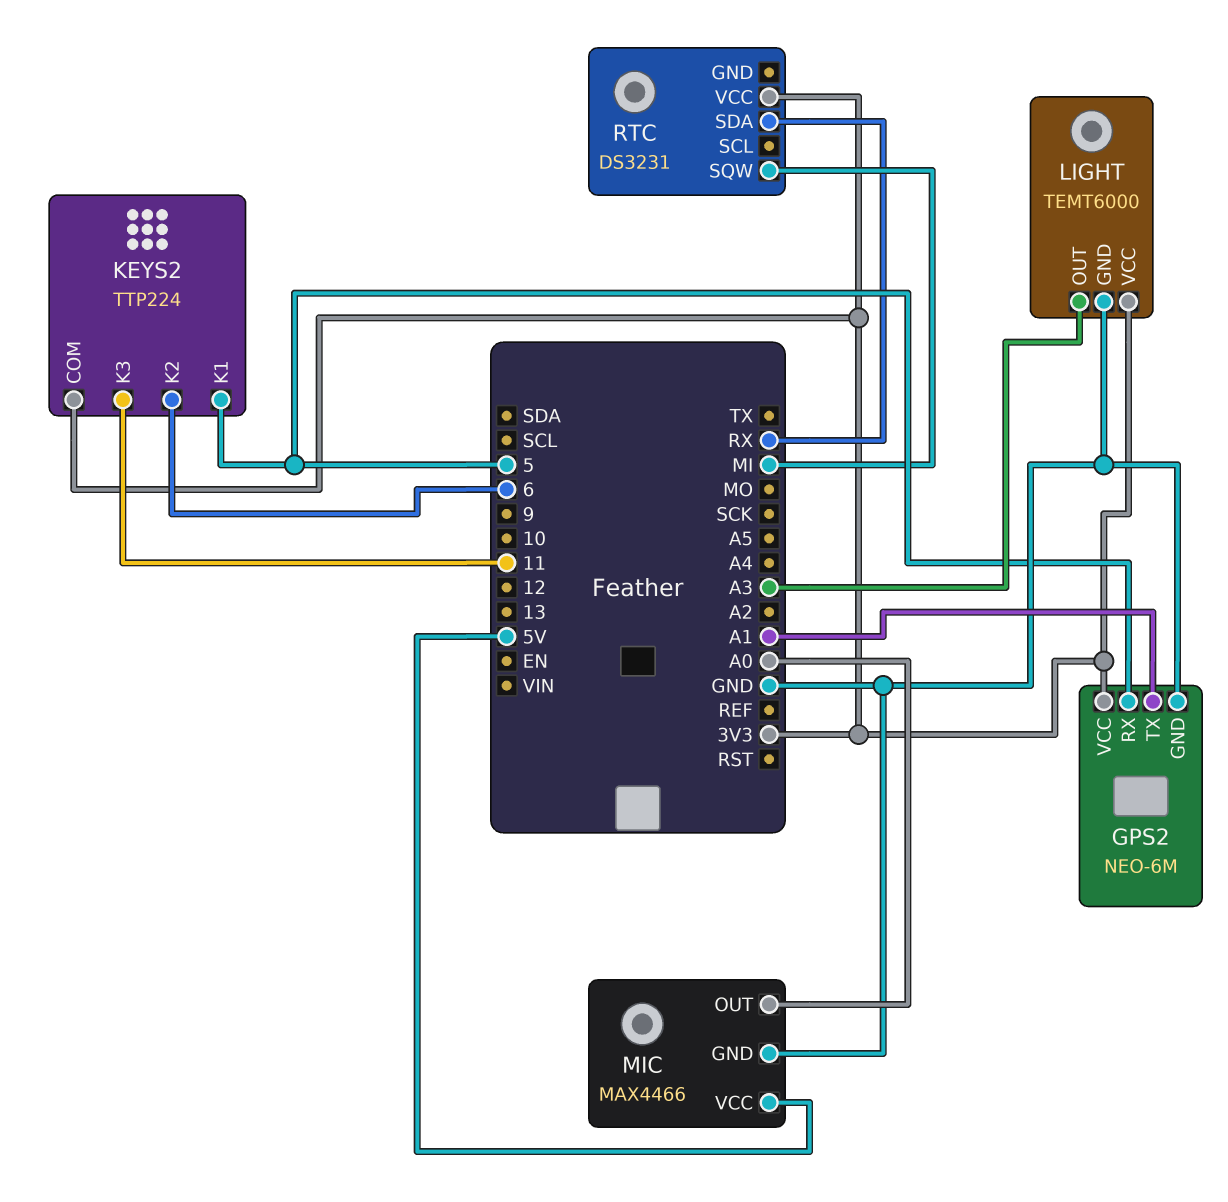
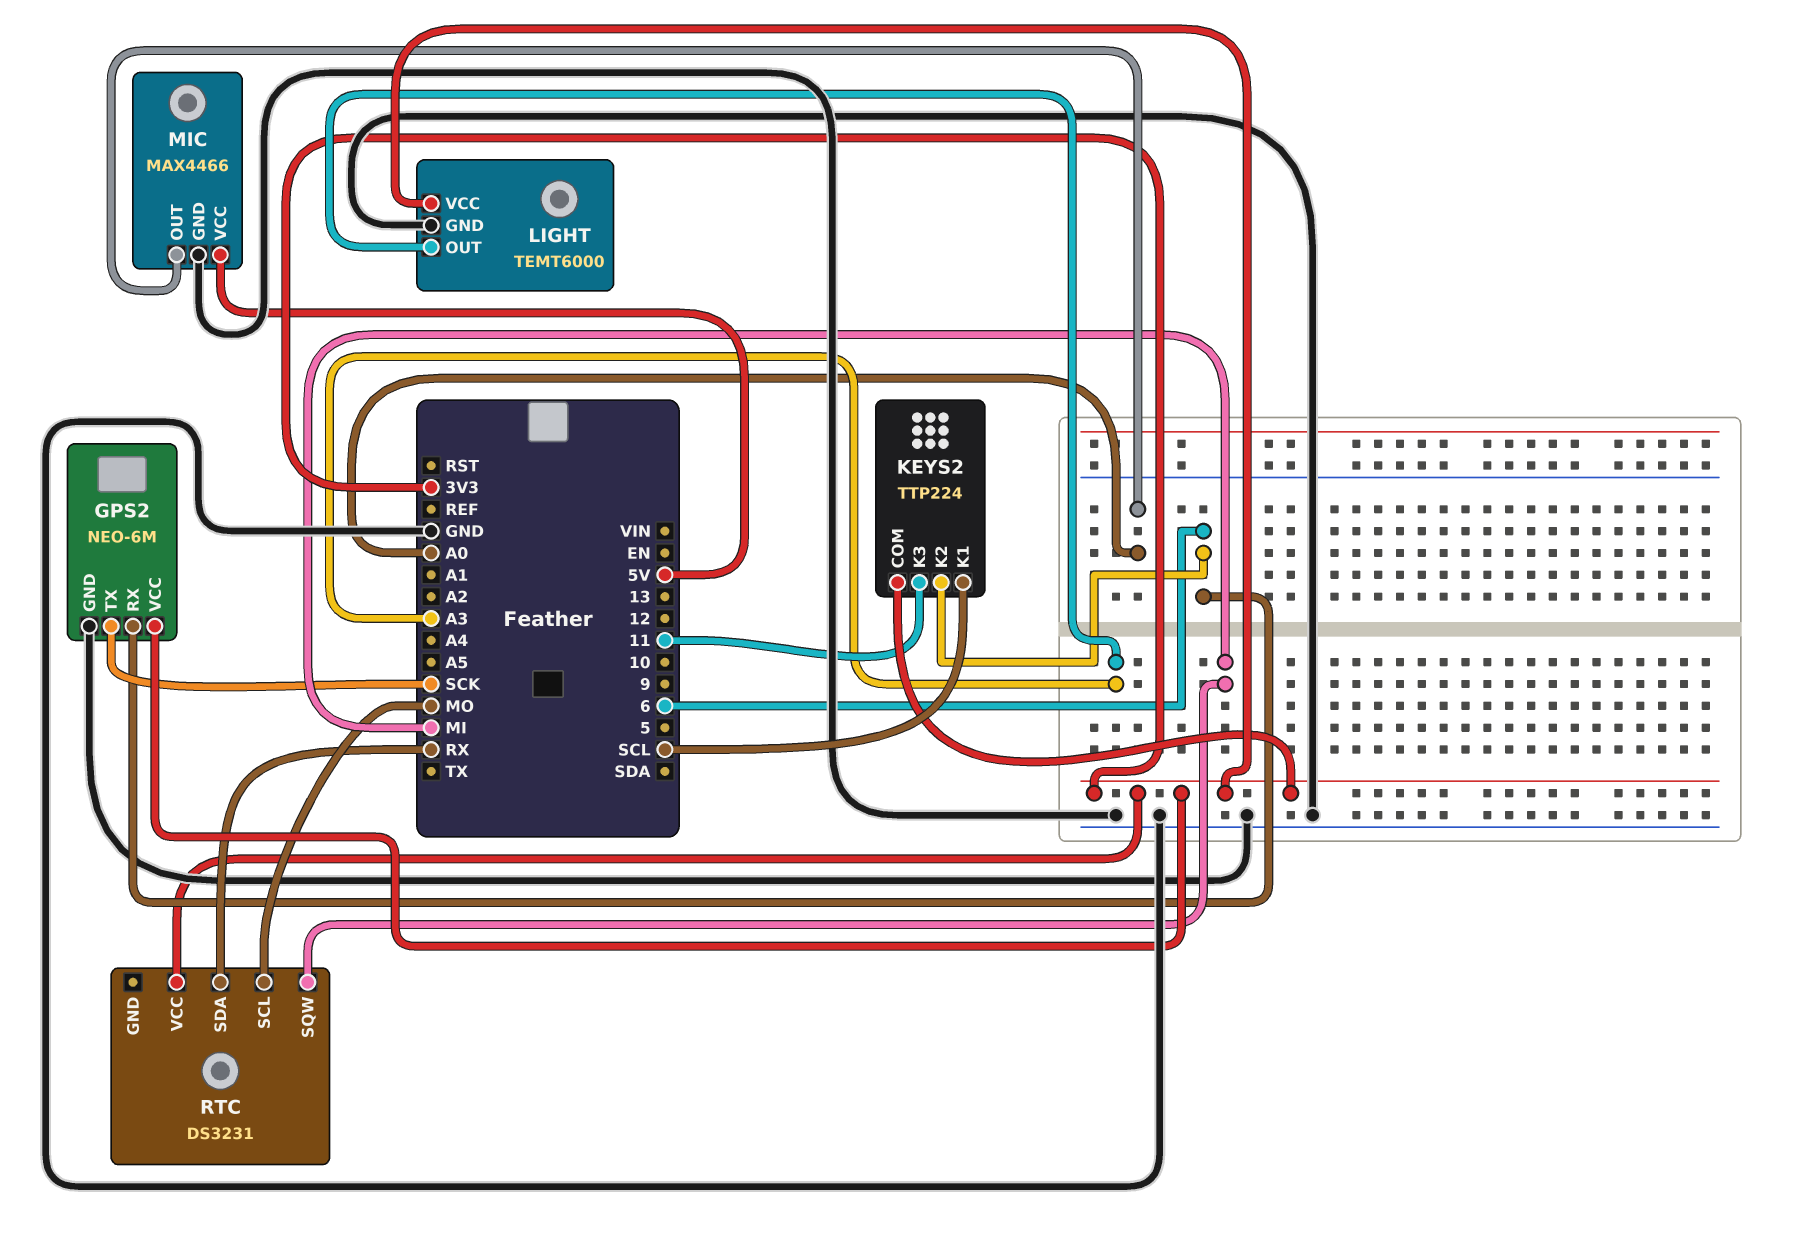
GPS2 pin RX: 5 -> 6
GPS2 pin TX: A1 -> SCK
KEYS2 pin K1: 5 -> SCL
RTC pin SCL: none -> MO

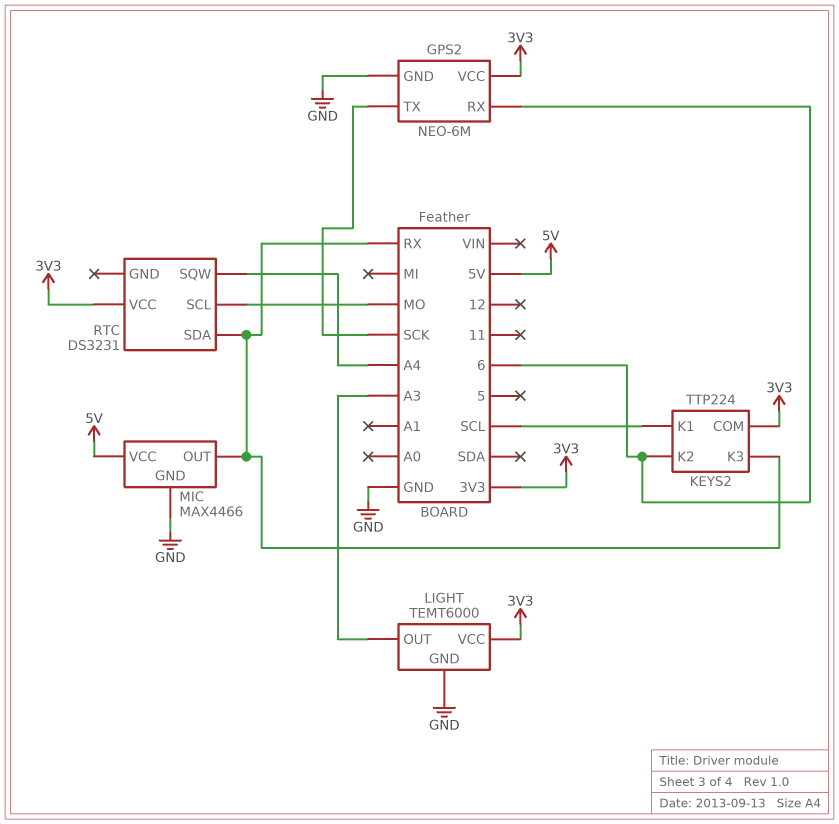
KEYS2 pin K3: 11 -> RX
MIC pin OUT: A0 -> RX
RTC pin SQW: MI -> A4

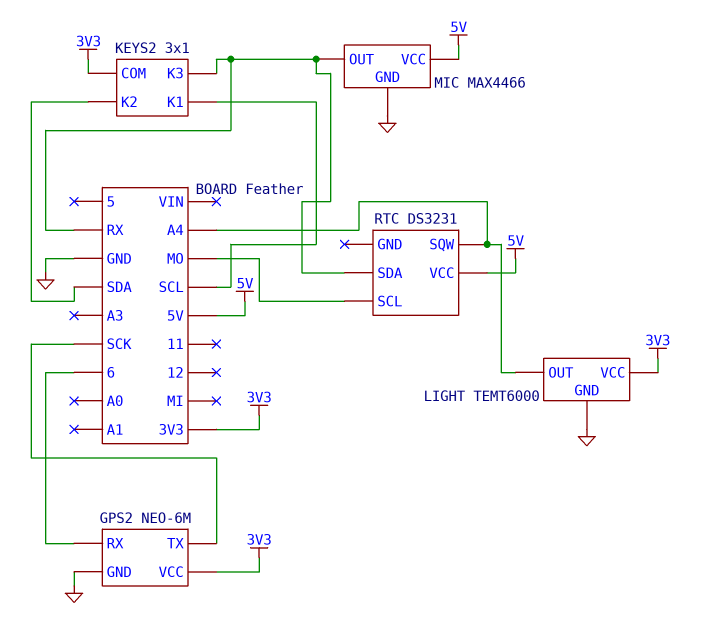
KEYS2: TTP224 -> 3x1
KEYS2 pin K2: 6 -> SDA
LIGHT pin OUT: A3 -> A4
RTC pin VCC: 3V3 -> 5V

